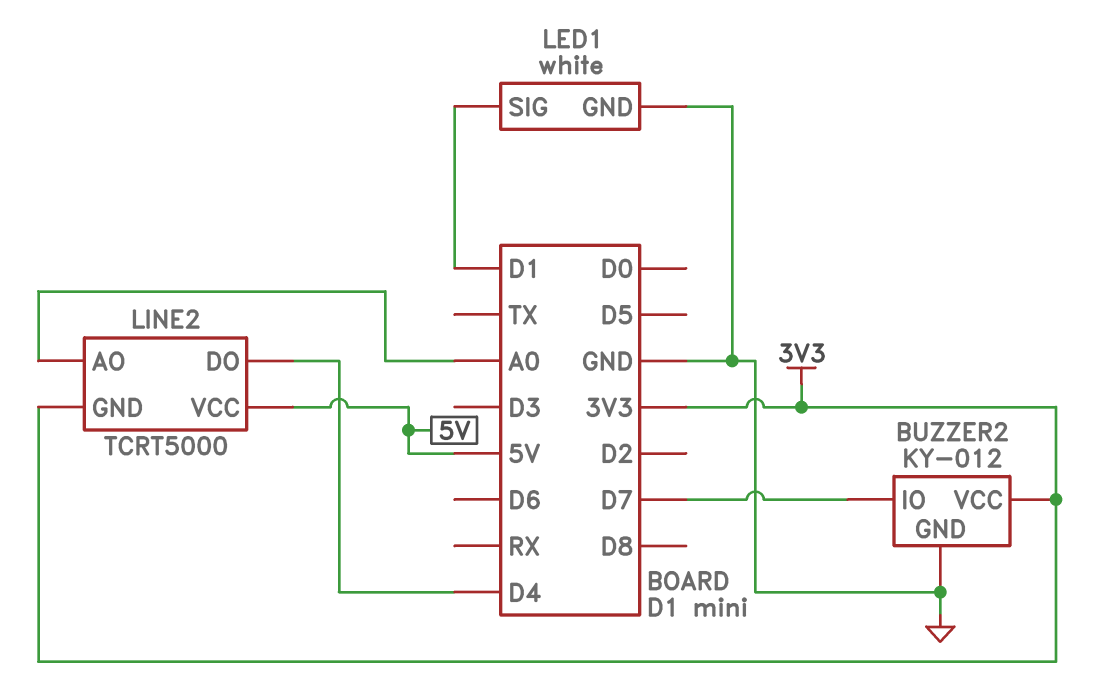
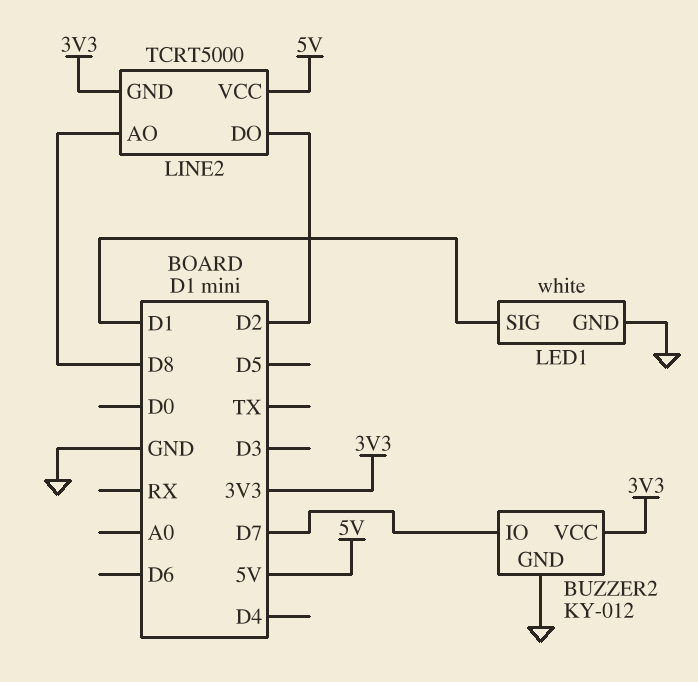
LINE2 pin AO: A0 -> D8
LINE2 pin DO: D4 -> D2

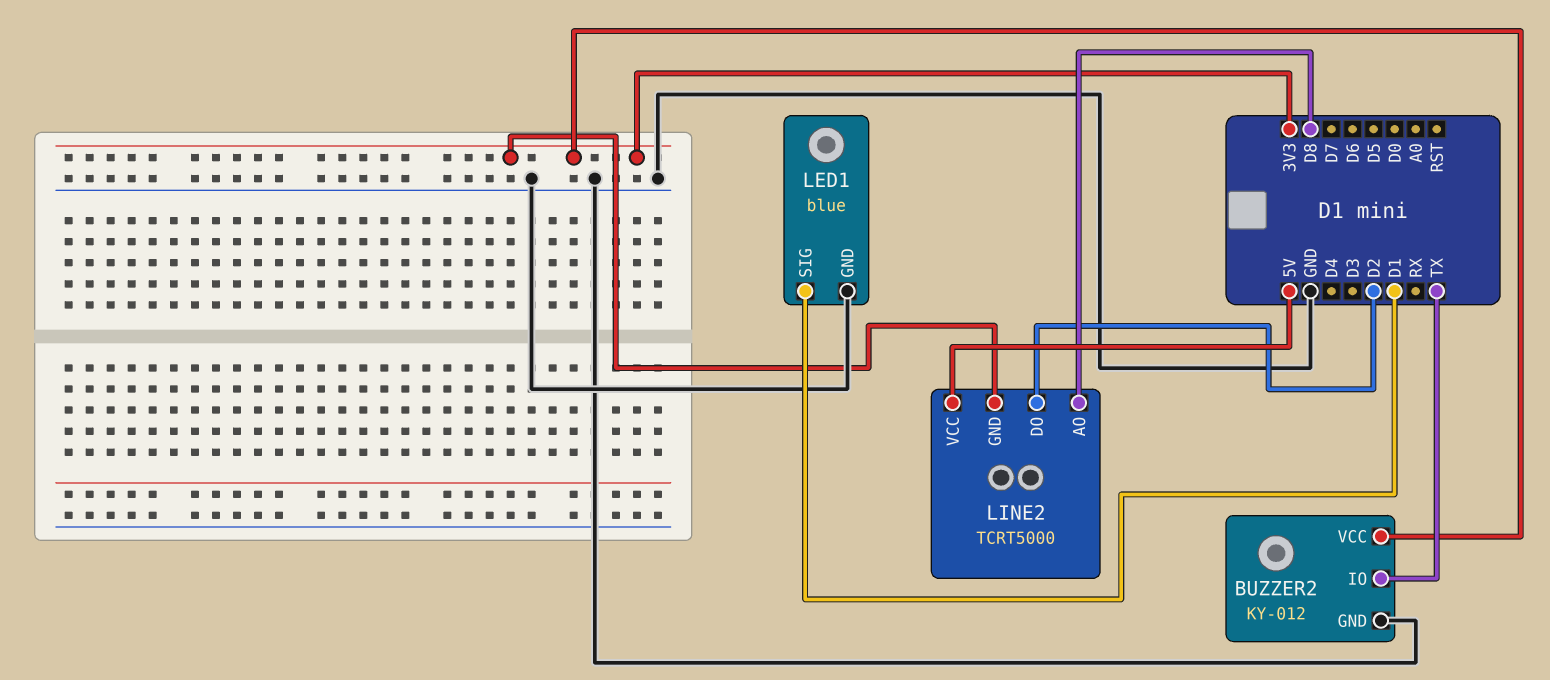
BUZZER2 pin IO: D7 -> TX
LED1: white -> blue

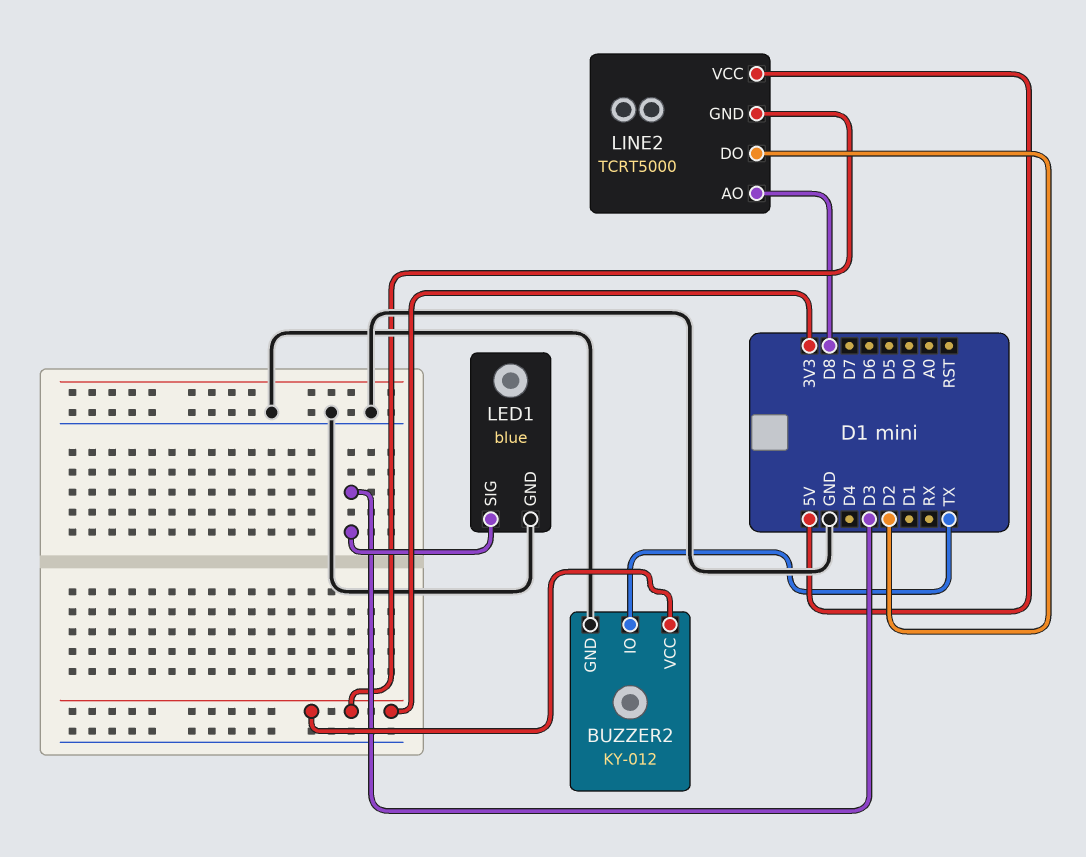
LED1 pin SIG: D1 -> D3

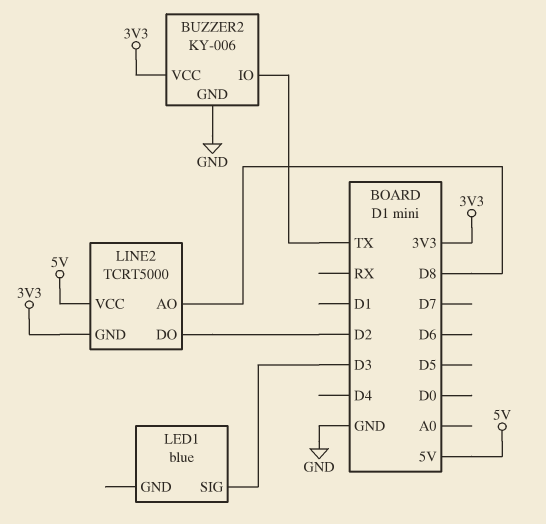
BUZZER2: KY-012 -> KY-006
LED1 pin GND: GND -> none

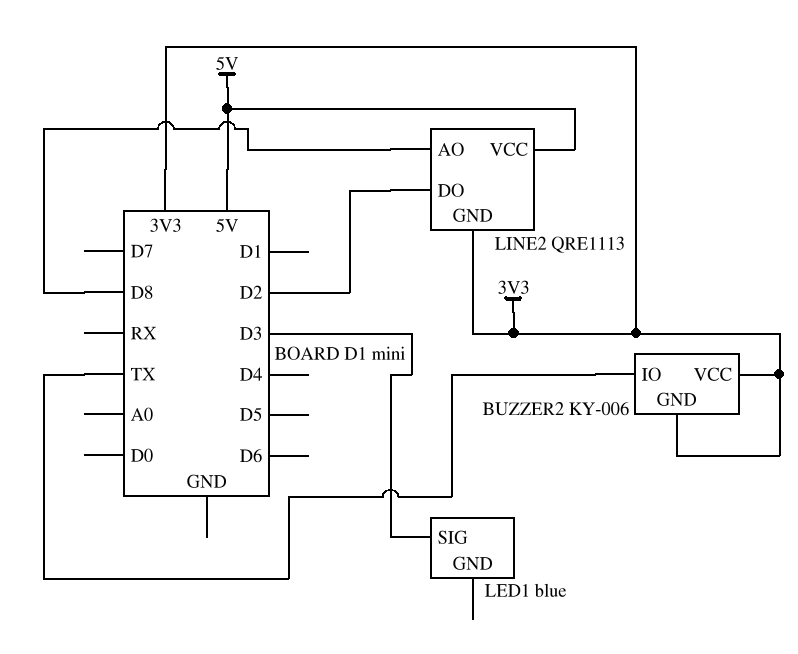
BUZZER2 pin GND: GND -> 3V3
LINE2: TCRT5000 -> QRE1113

